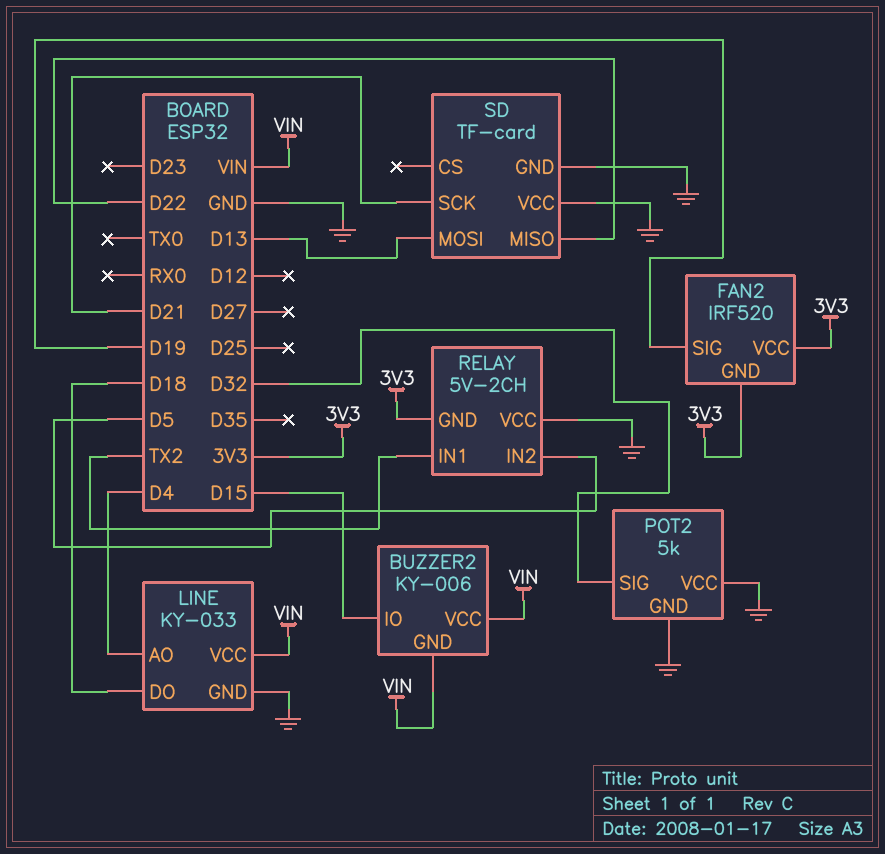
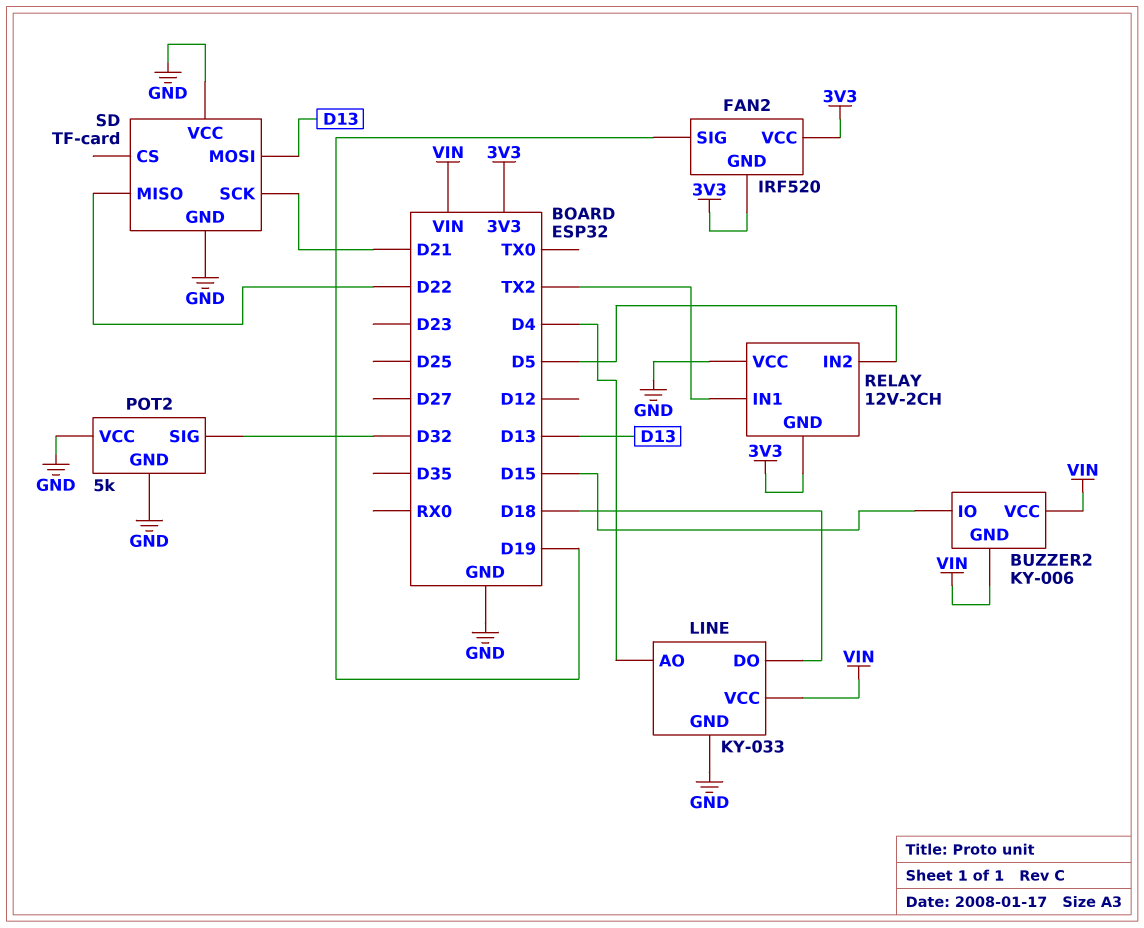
RELAY: 5V-2CH -> 12V-2CH

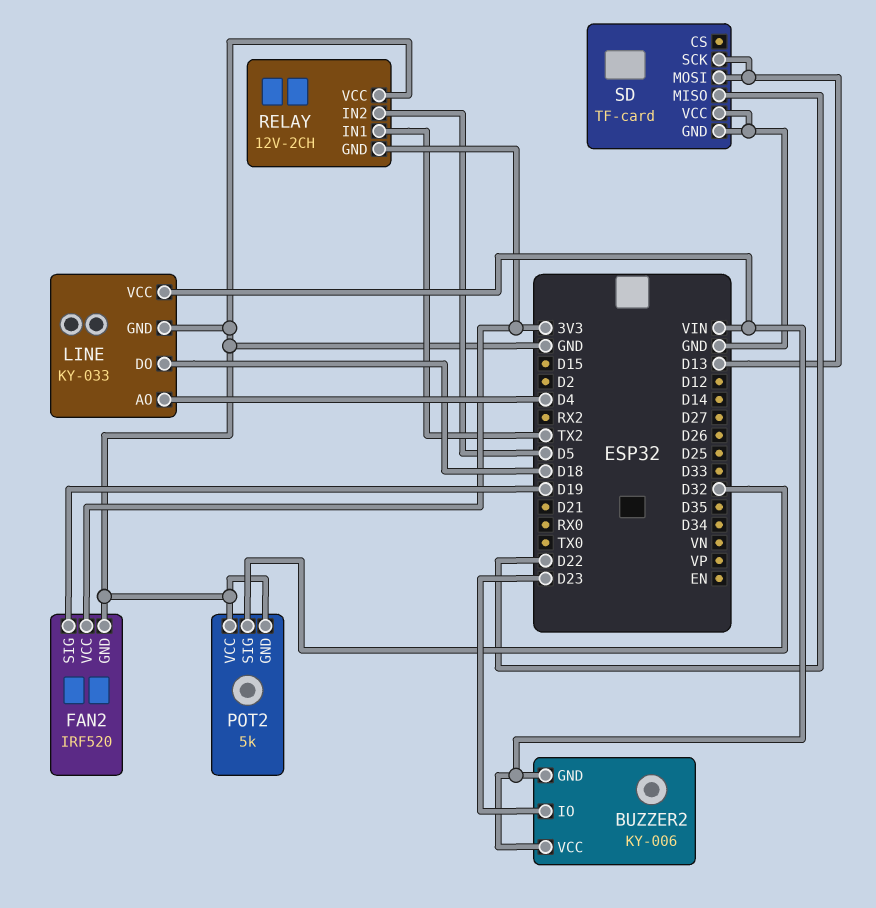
BUZZER2 pin IO: D15 -> D23
FAN2 pin GND: 3V3 -> GND
SD pin SCK: D21 -> D13

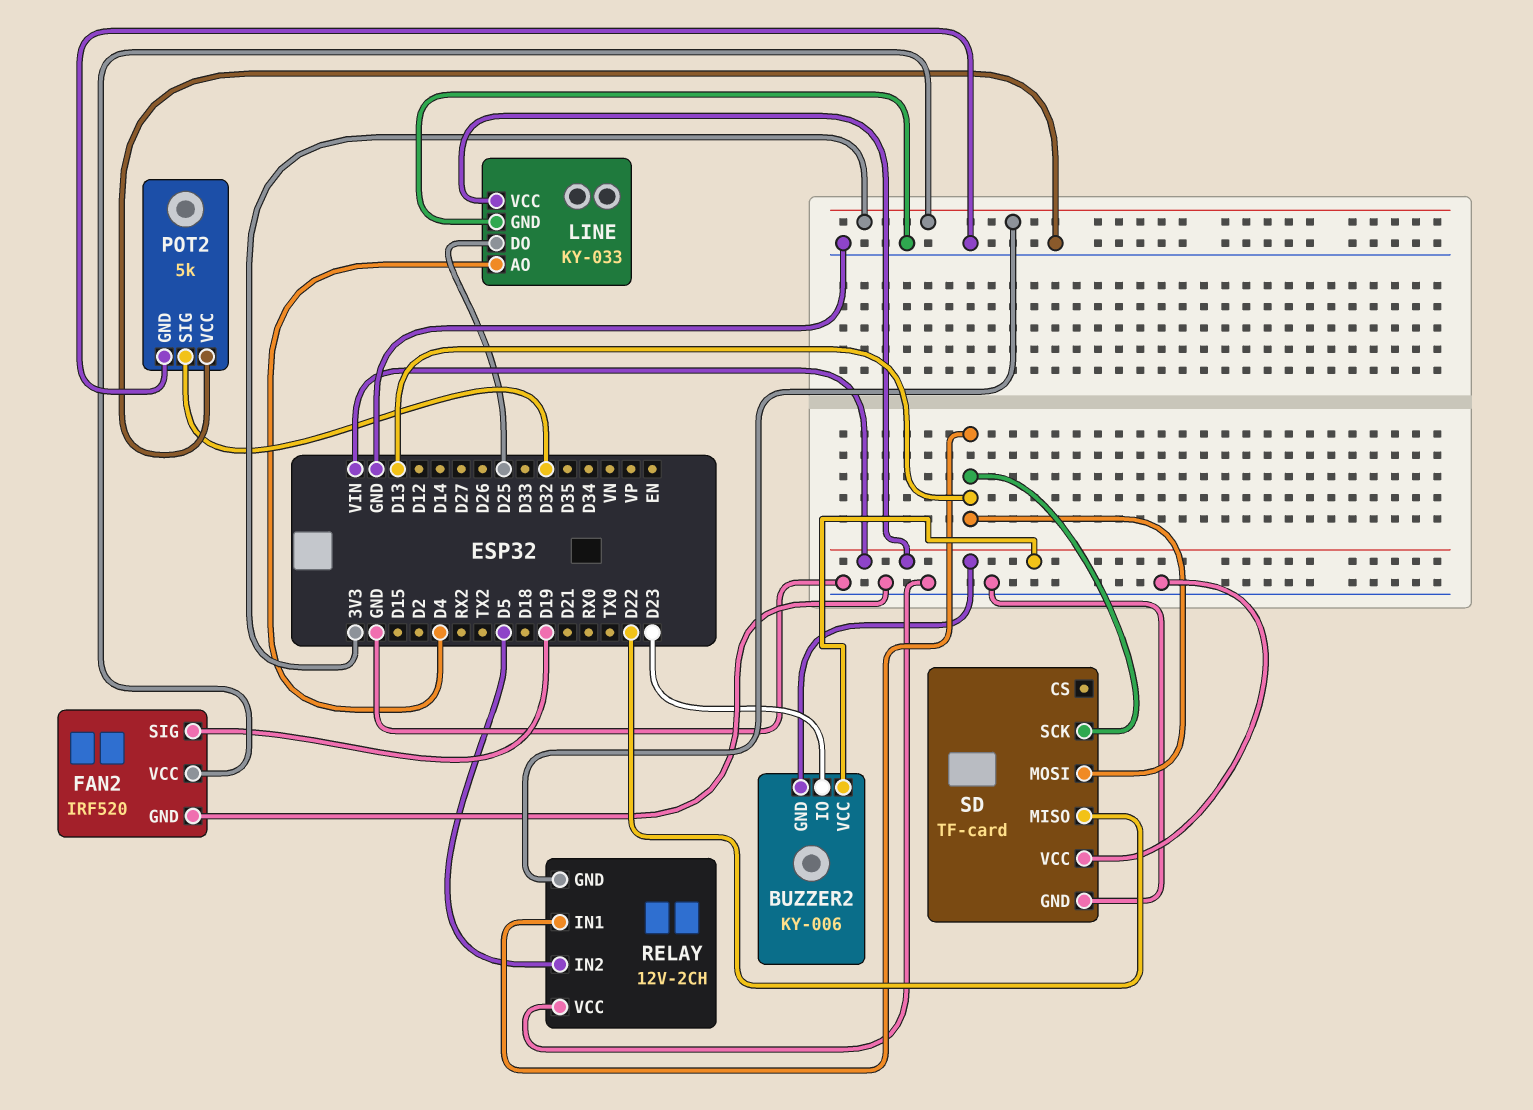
LINE pin DO: D18 -> D25
RELAY pin IN1: TX2 -> D13

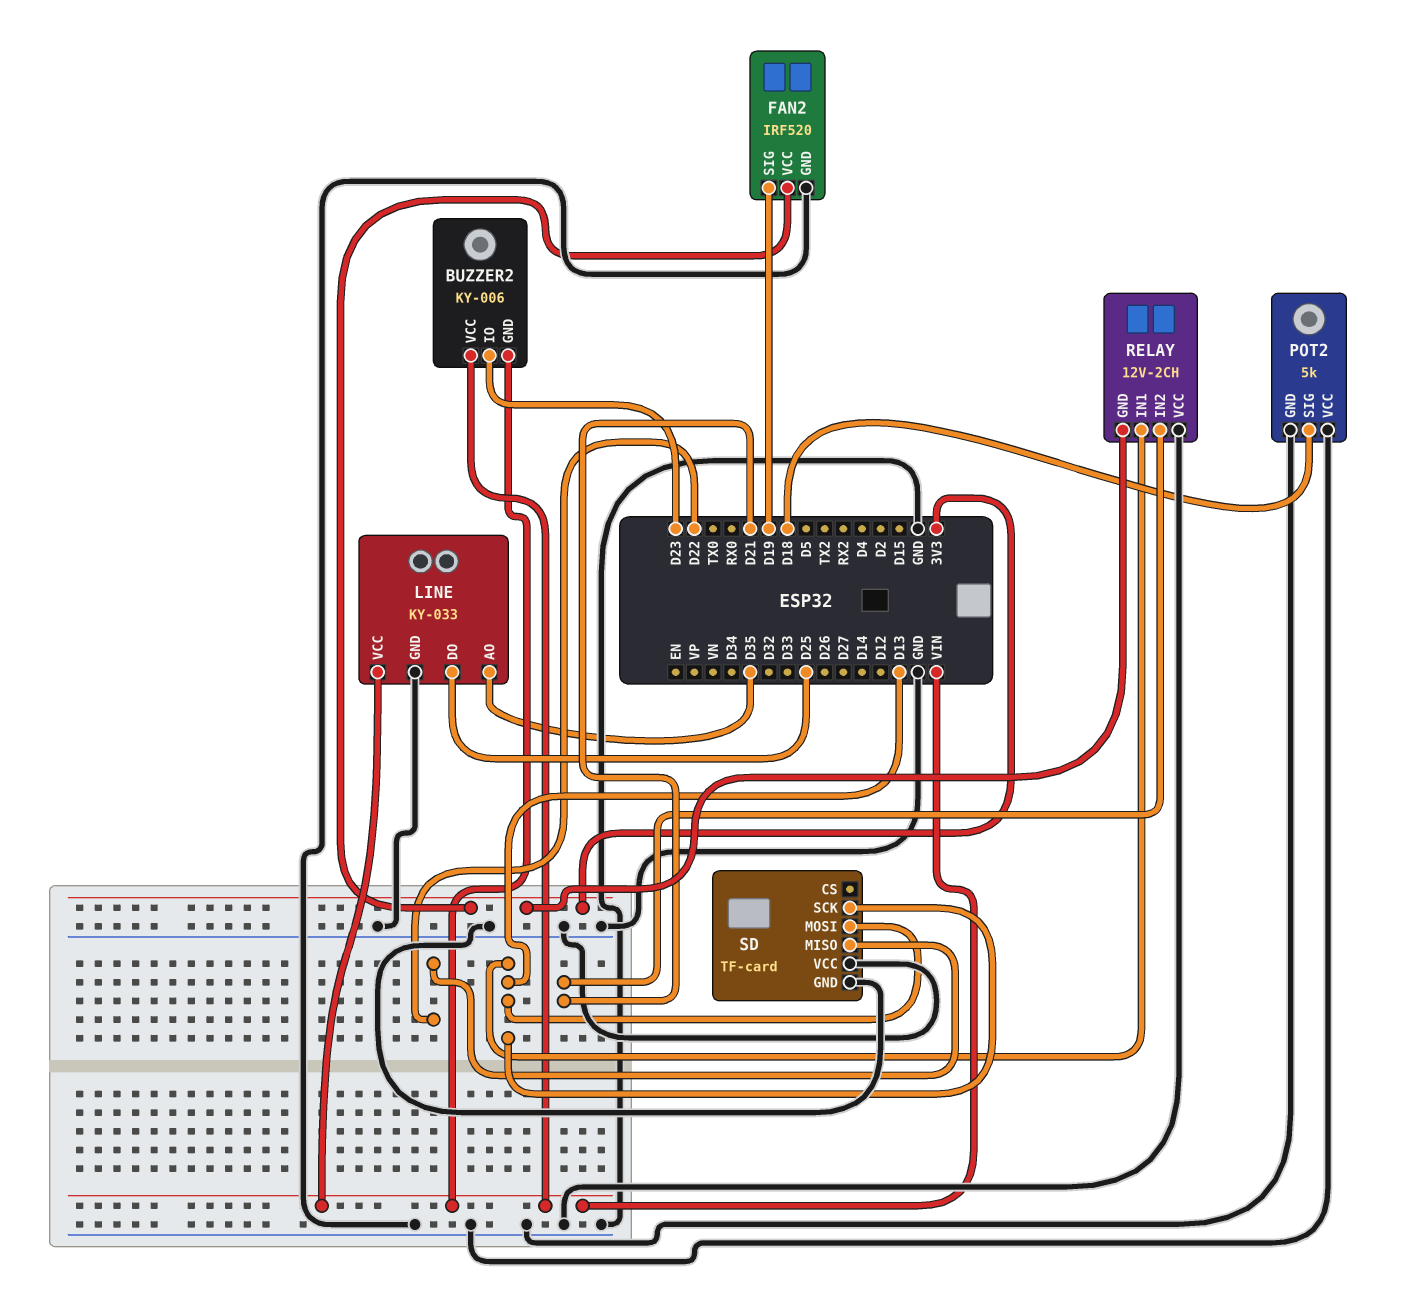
LINE pin AO: D4 -> D35
POT2 pin SIG: D32 -> D18
RELAY pin IN2: D5 -> D21

